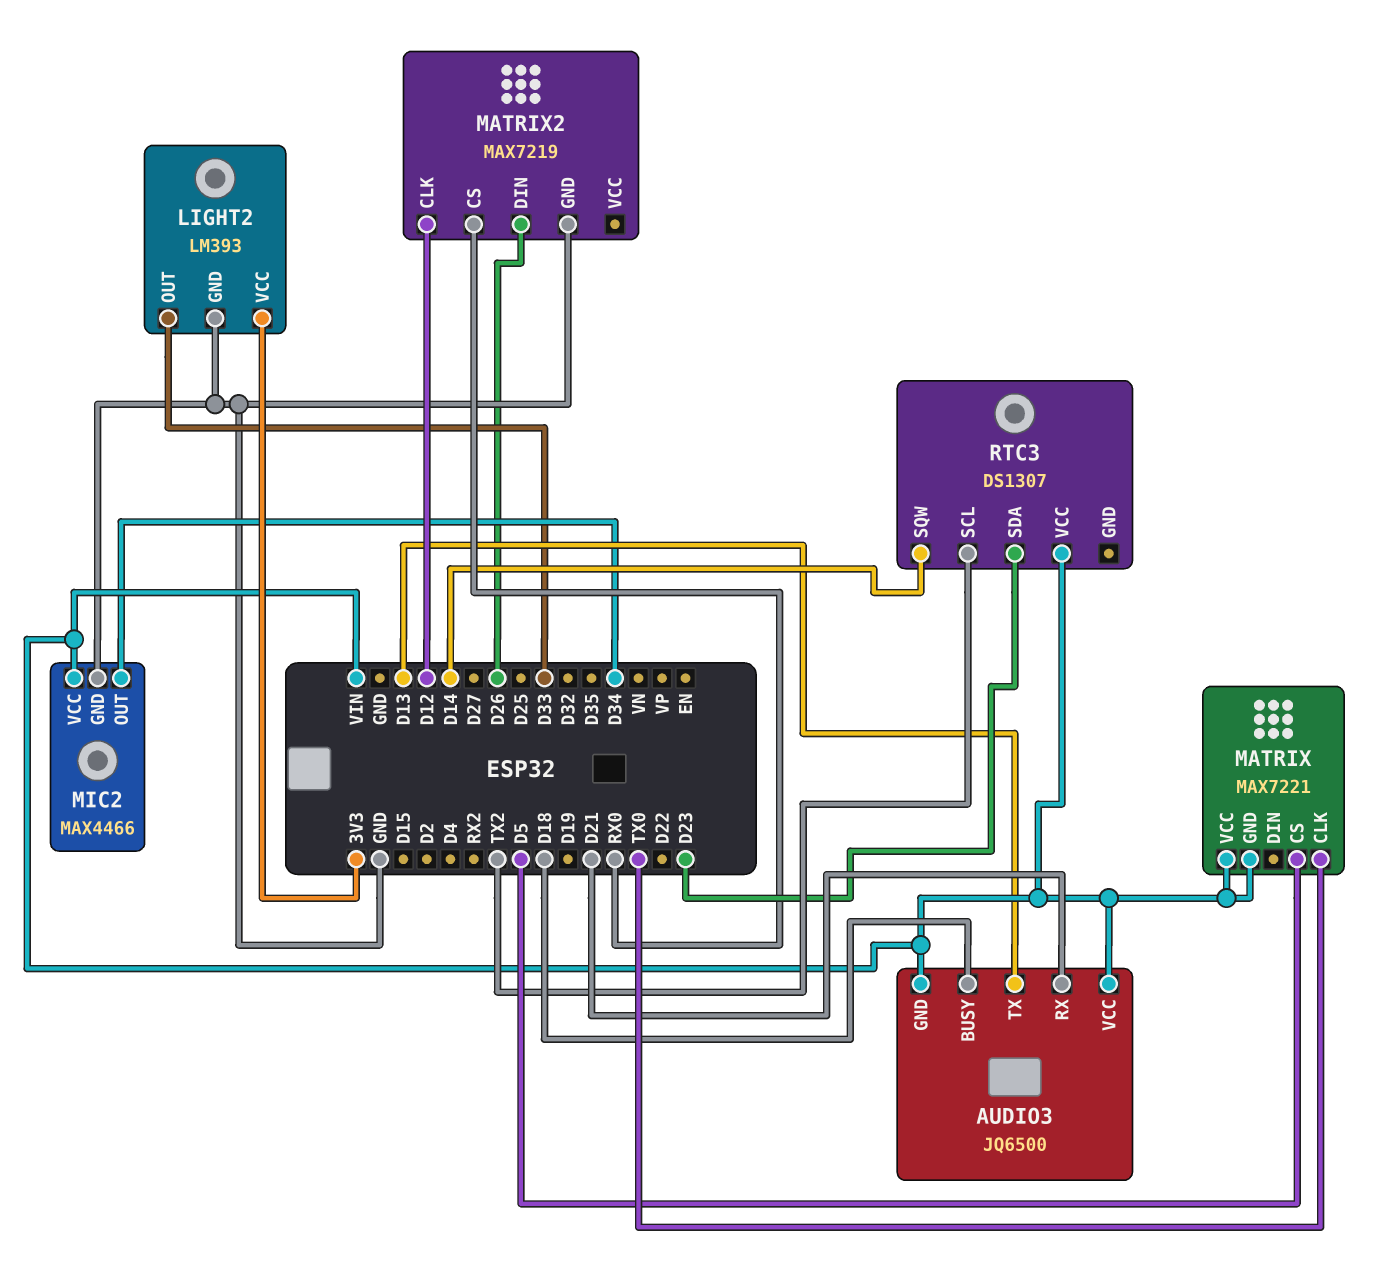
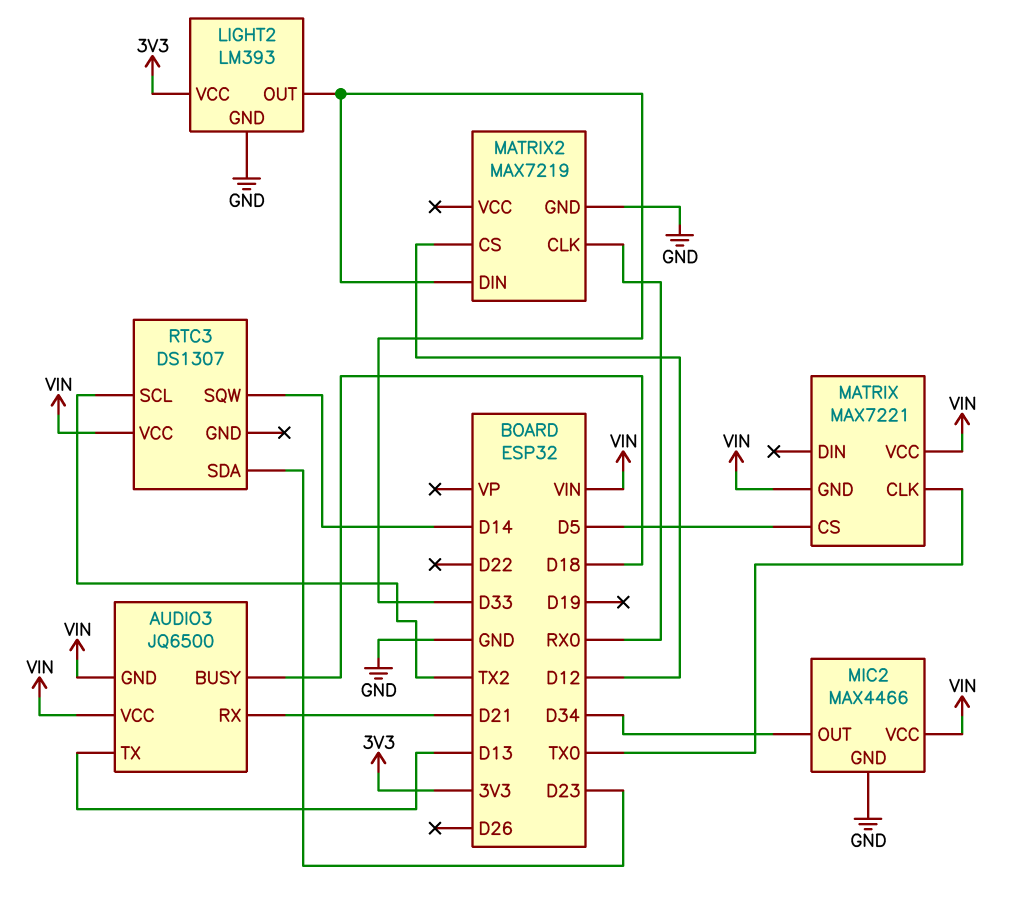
MATRIX2 pin CLK: D12 -> RX0
MATRIX2 pin CS: RX0 -> D12
MATRIX2 pin DIN: D26 -> D33

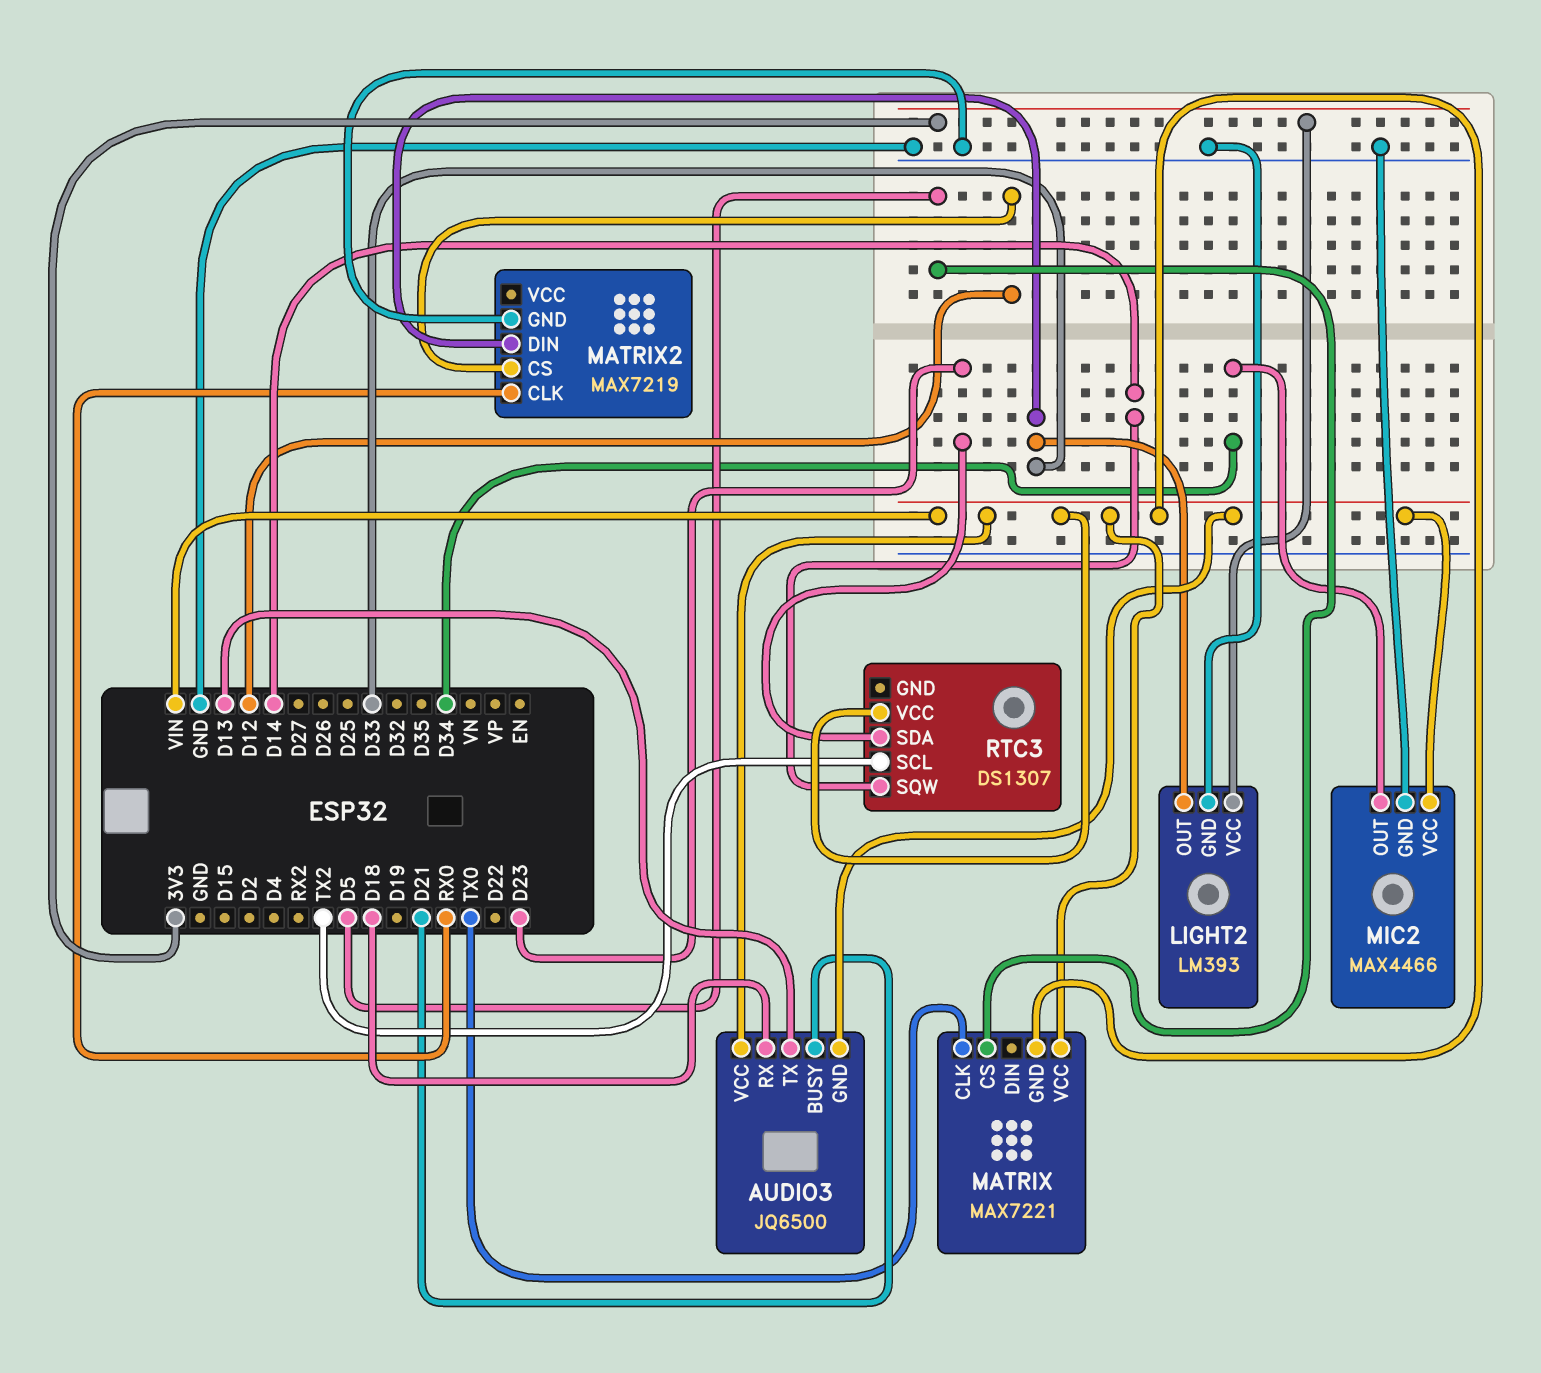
AUDIO3 pin BUSY: D18 -> D21
AUDIO3 pin RX: D21 -> D18

